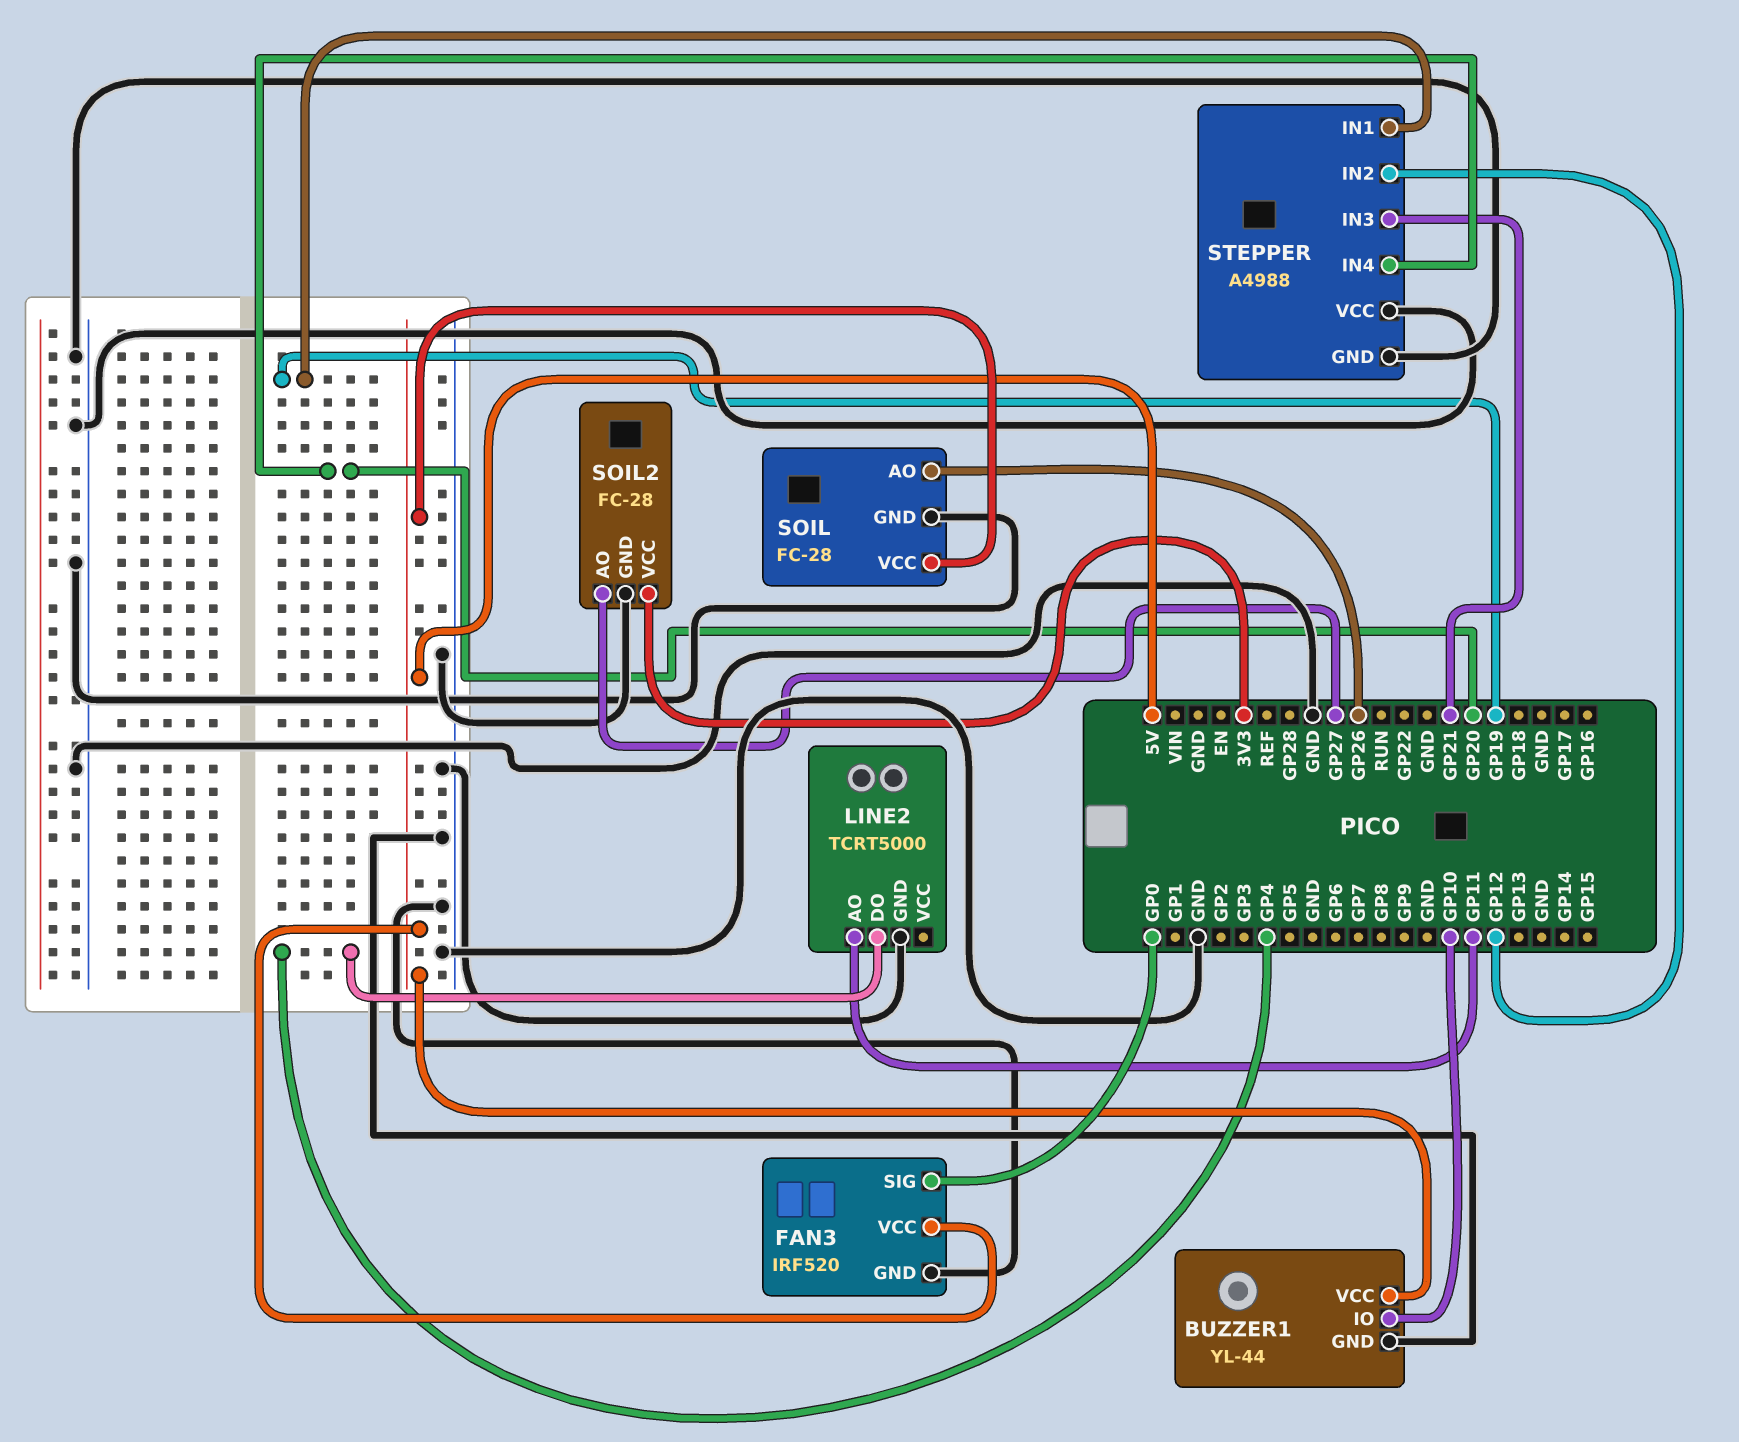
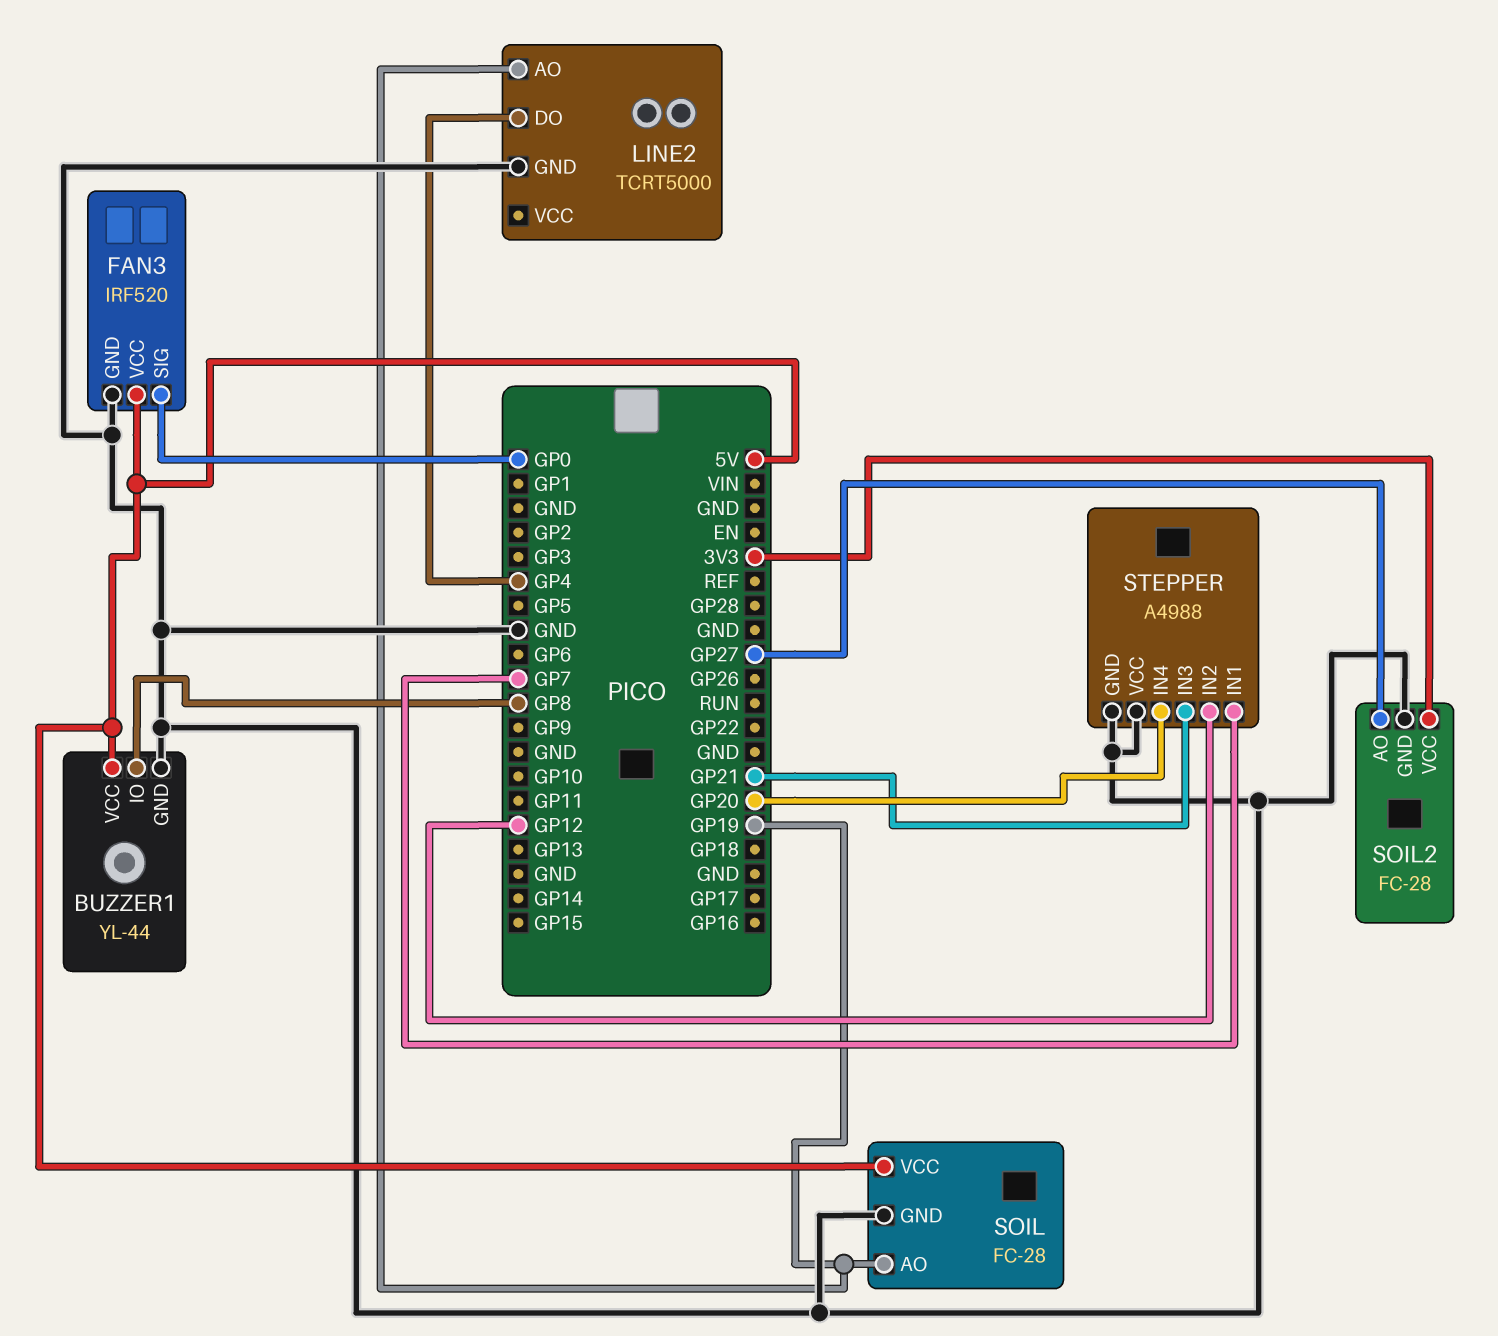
BUZZER1 pin IO: GP10 -> GP8
LINE2 pin AO: GP11 -> GP19
SOIL pin AO: GP26 -> GP19
STEPPER pin IN1: GP19 -> GP7

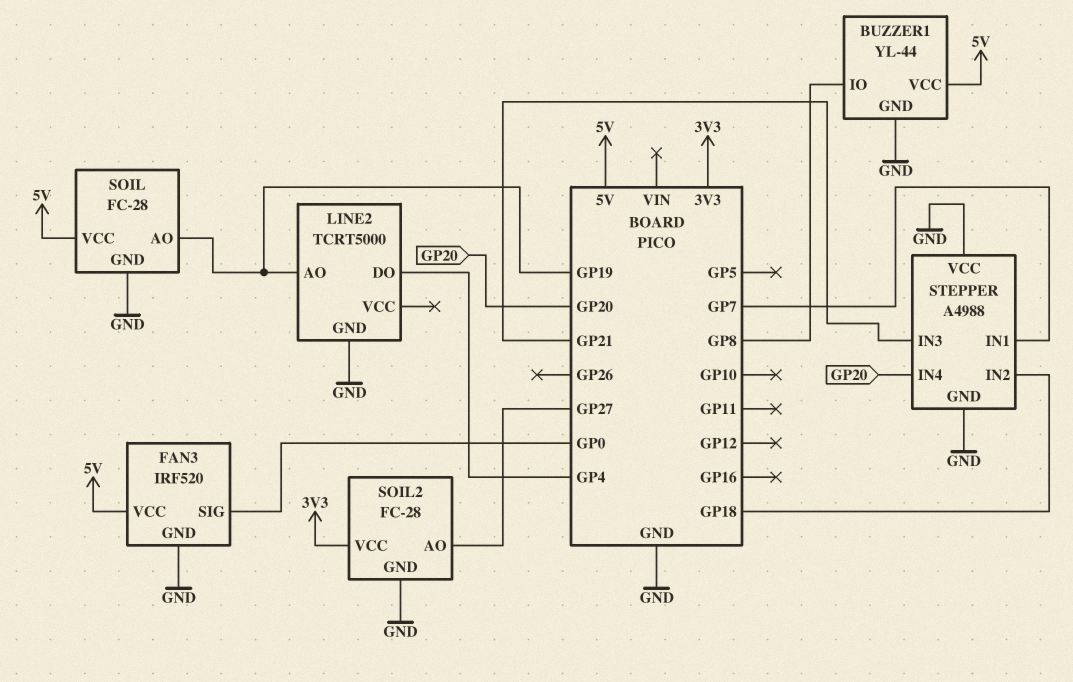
STEPPER pin IN2: GP12 -> GP18

